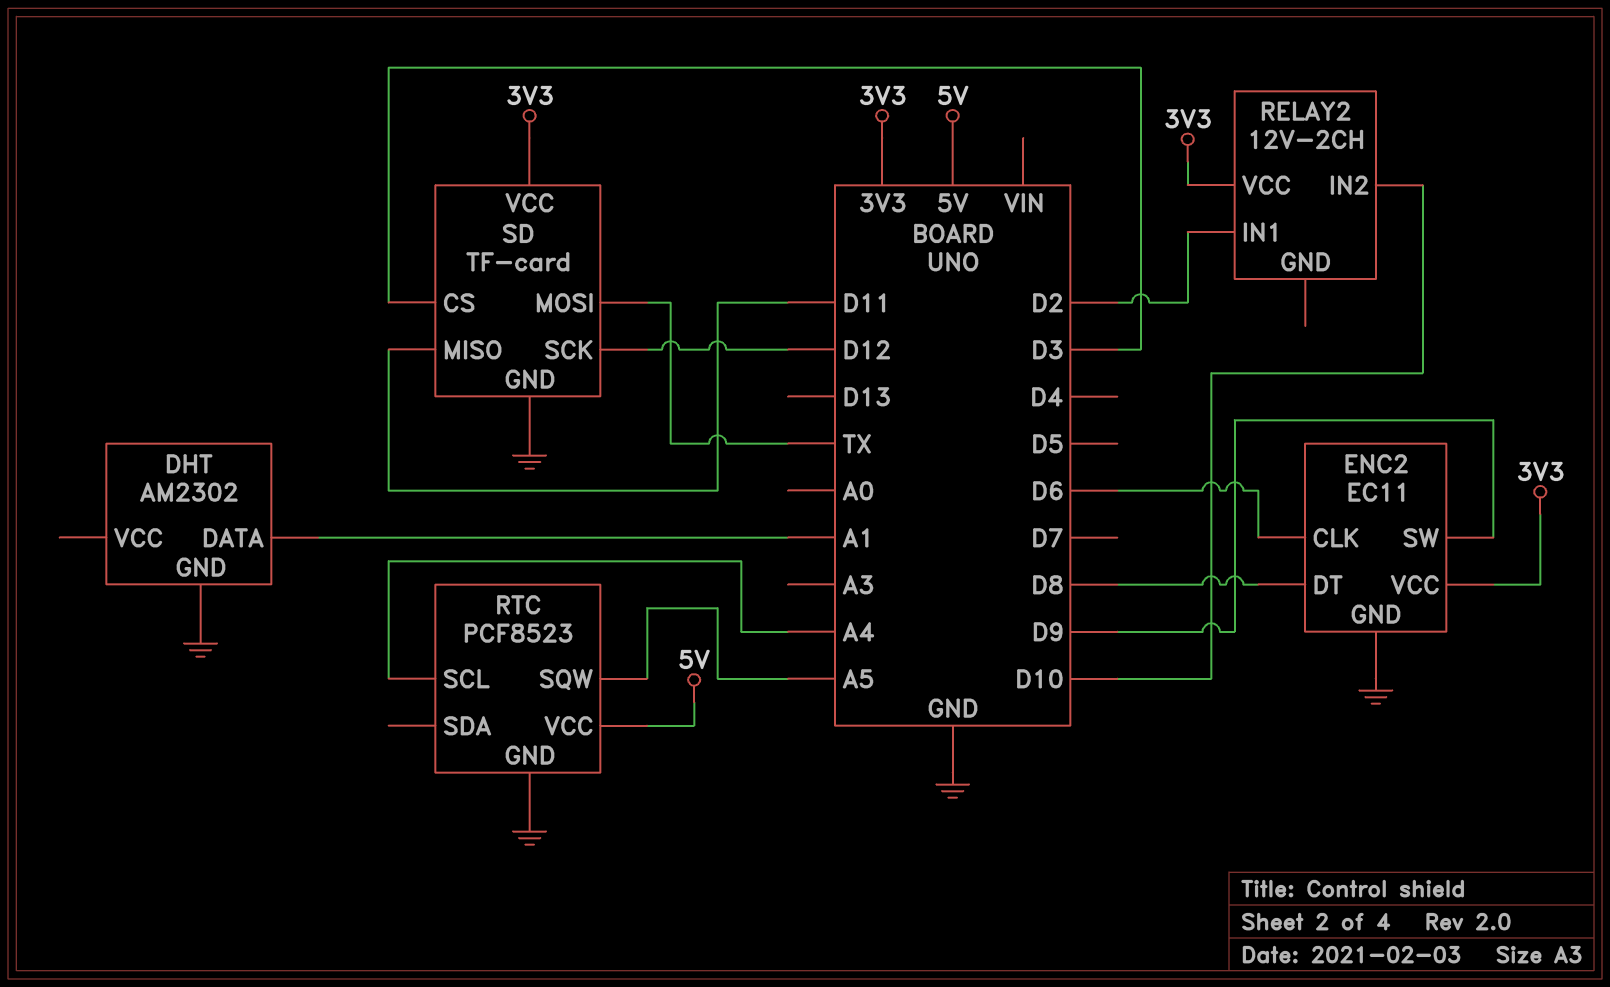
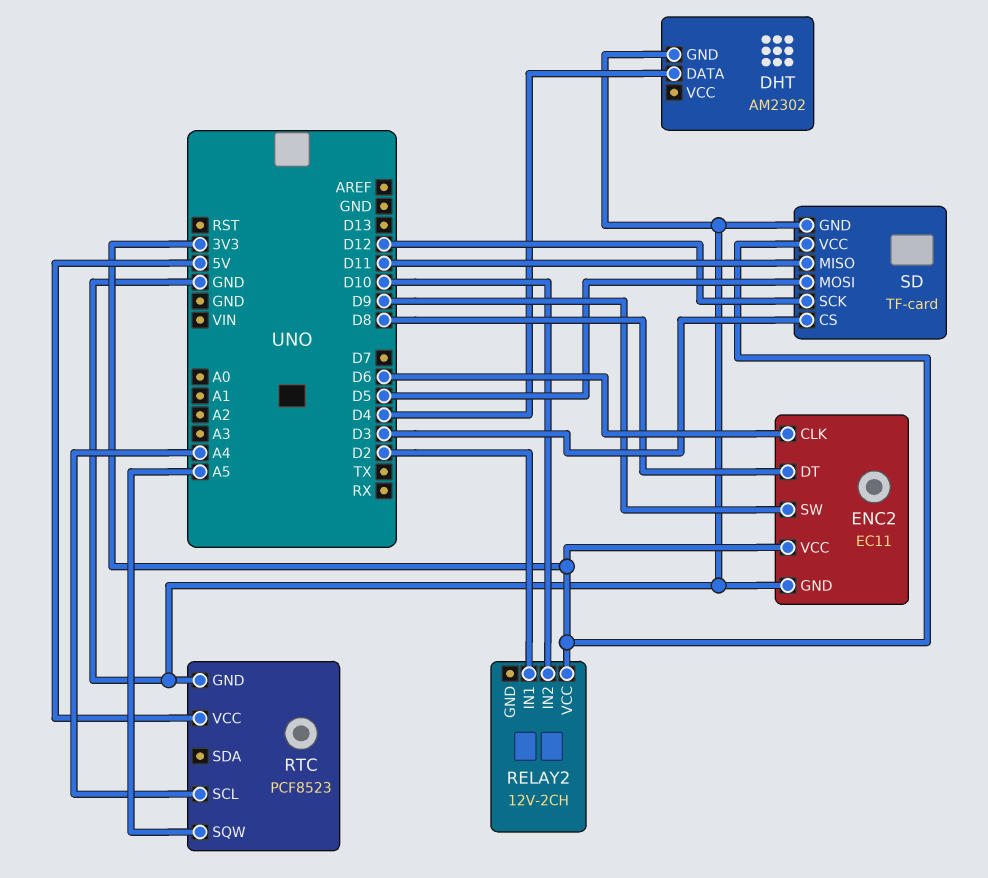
DHT pin DATA: A1 -> D4
SD pin MOSI: TX -> D5

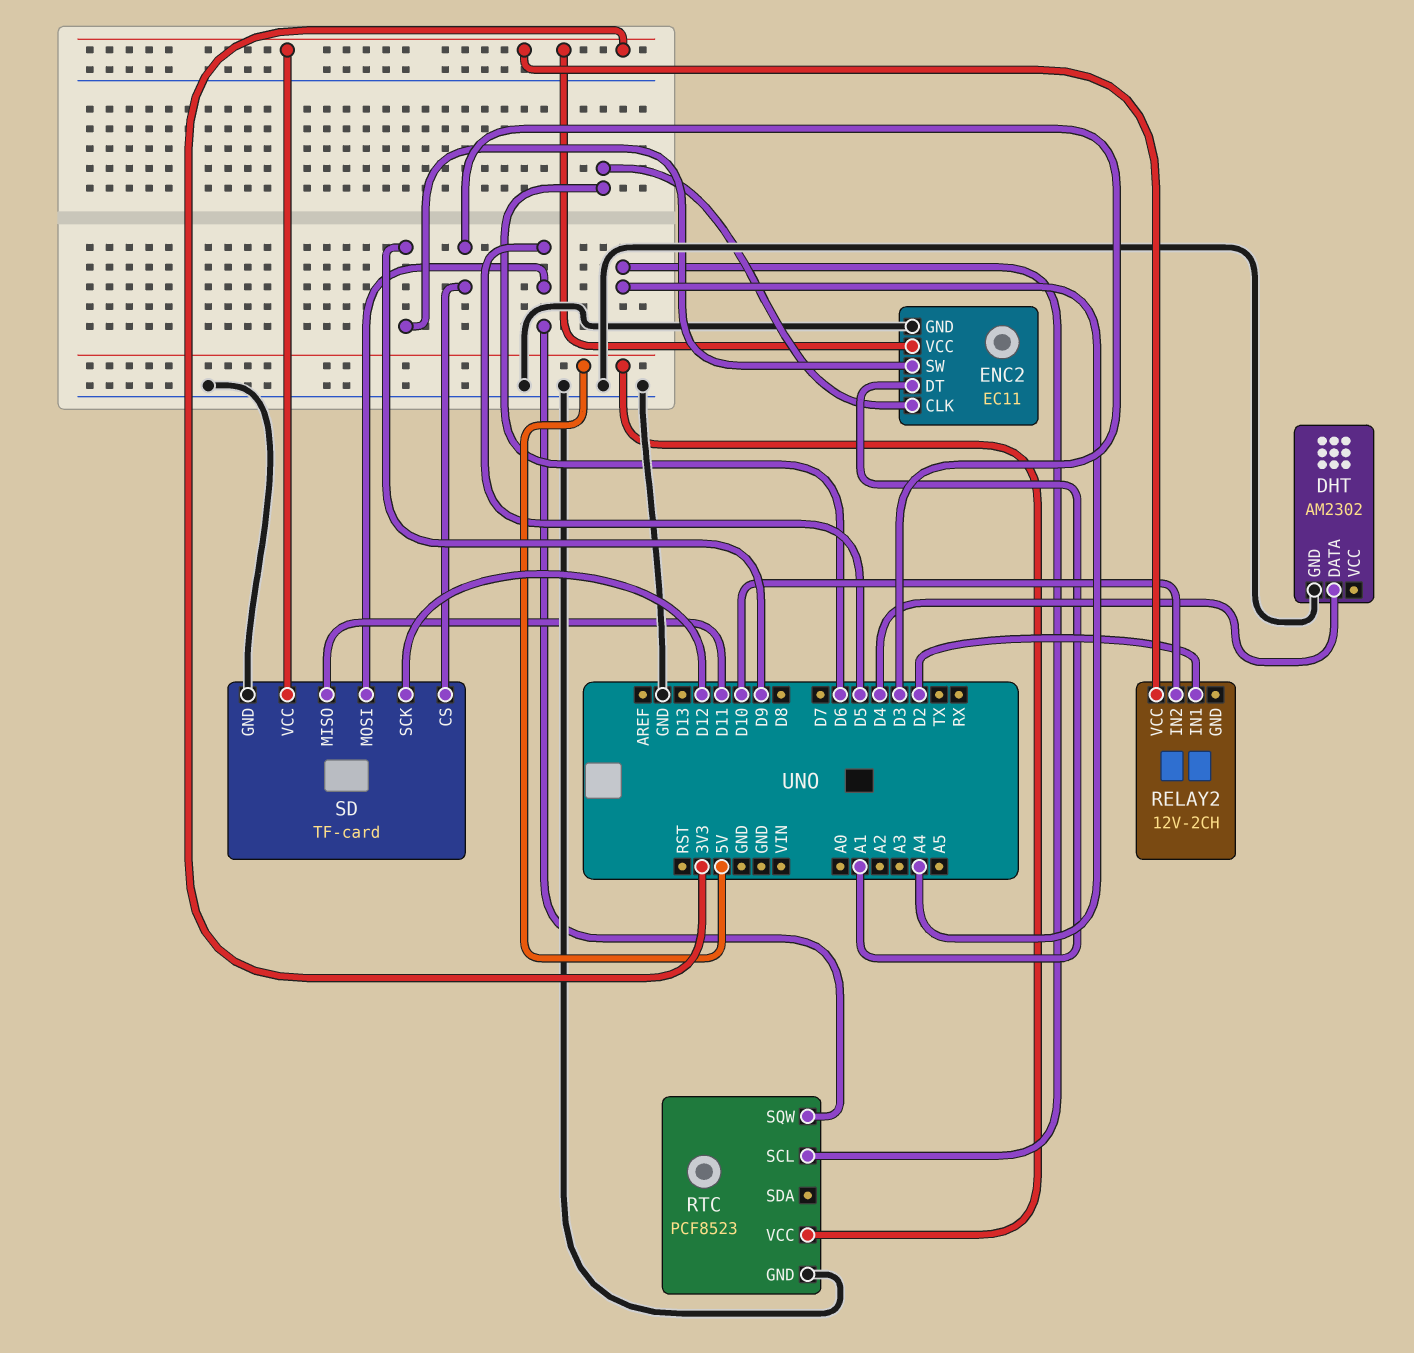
ENC2 pin DT: D8 -> A1
RTC pin SQW: A5 -> D5

